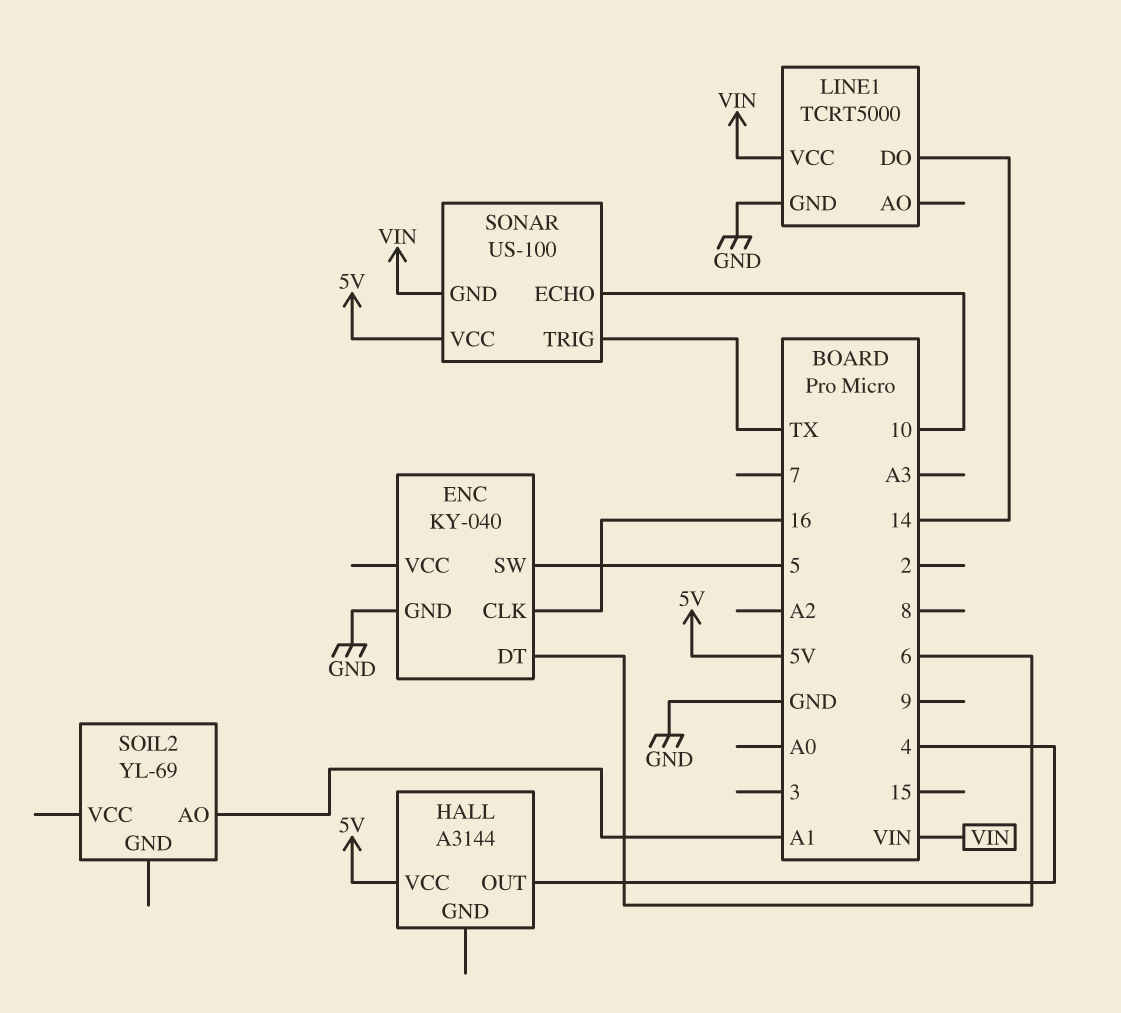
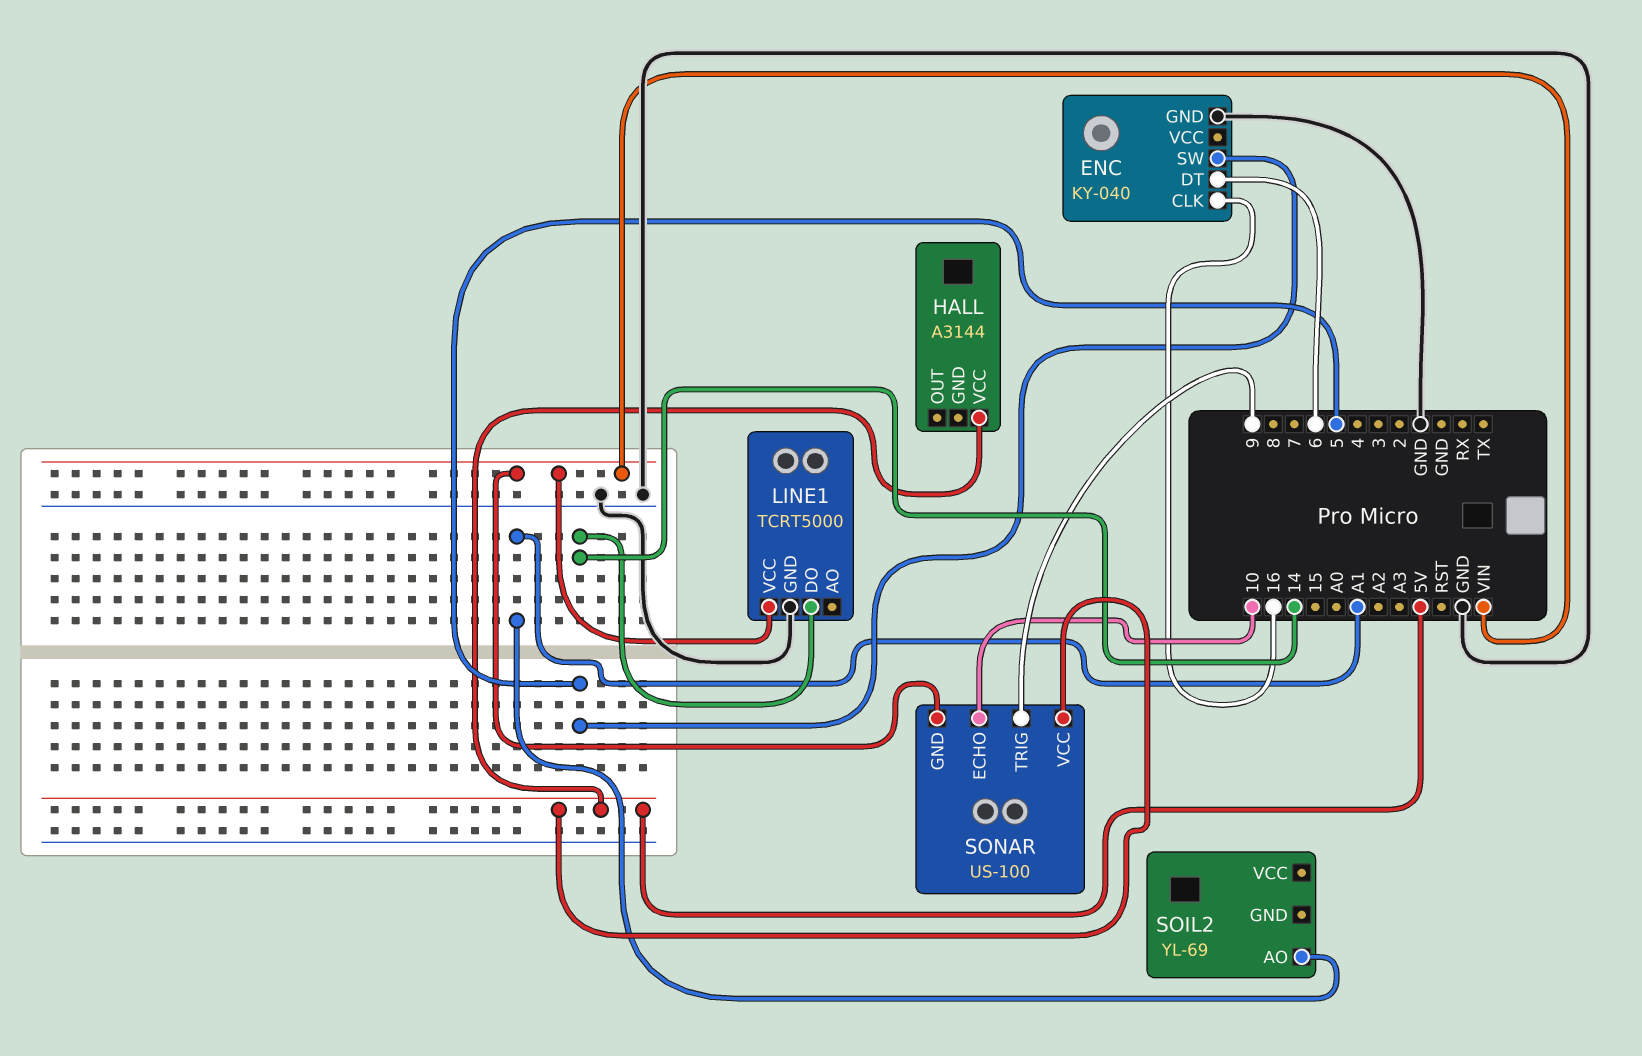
HALL pin OUT: 4 -> none
SONAR pin TRIG: TX -> 9

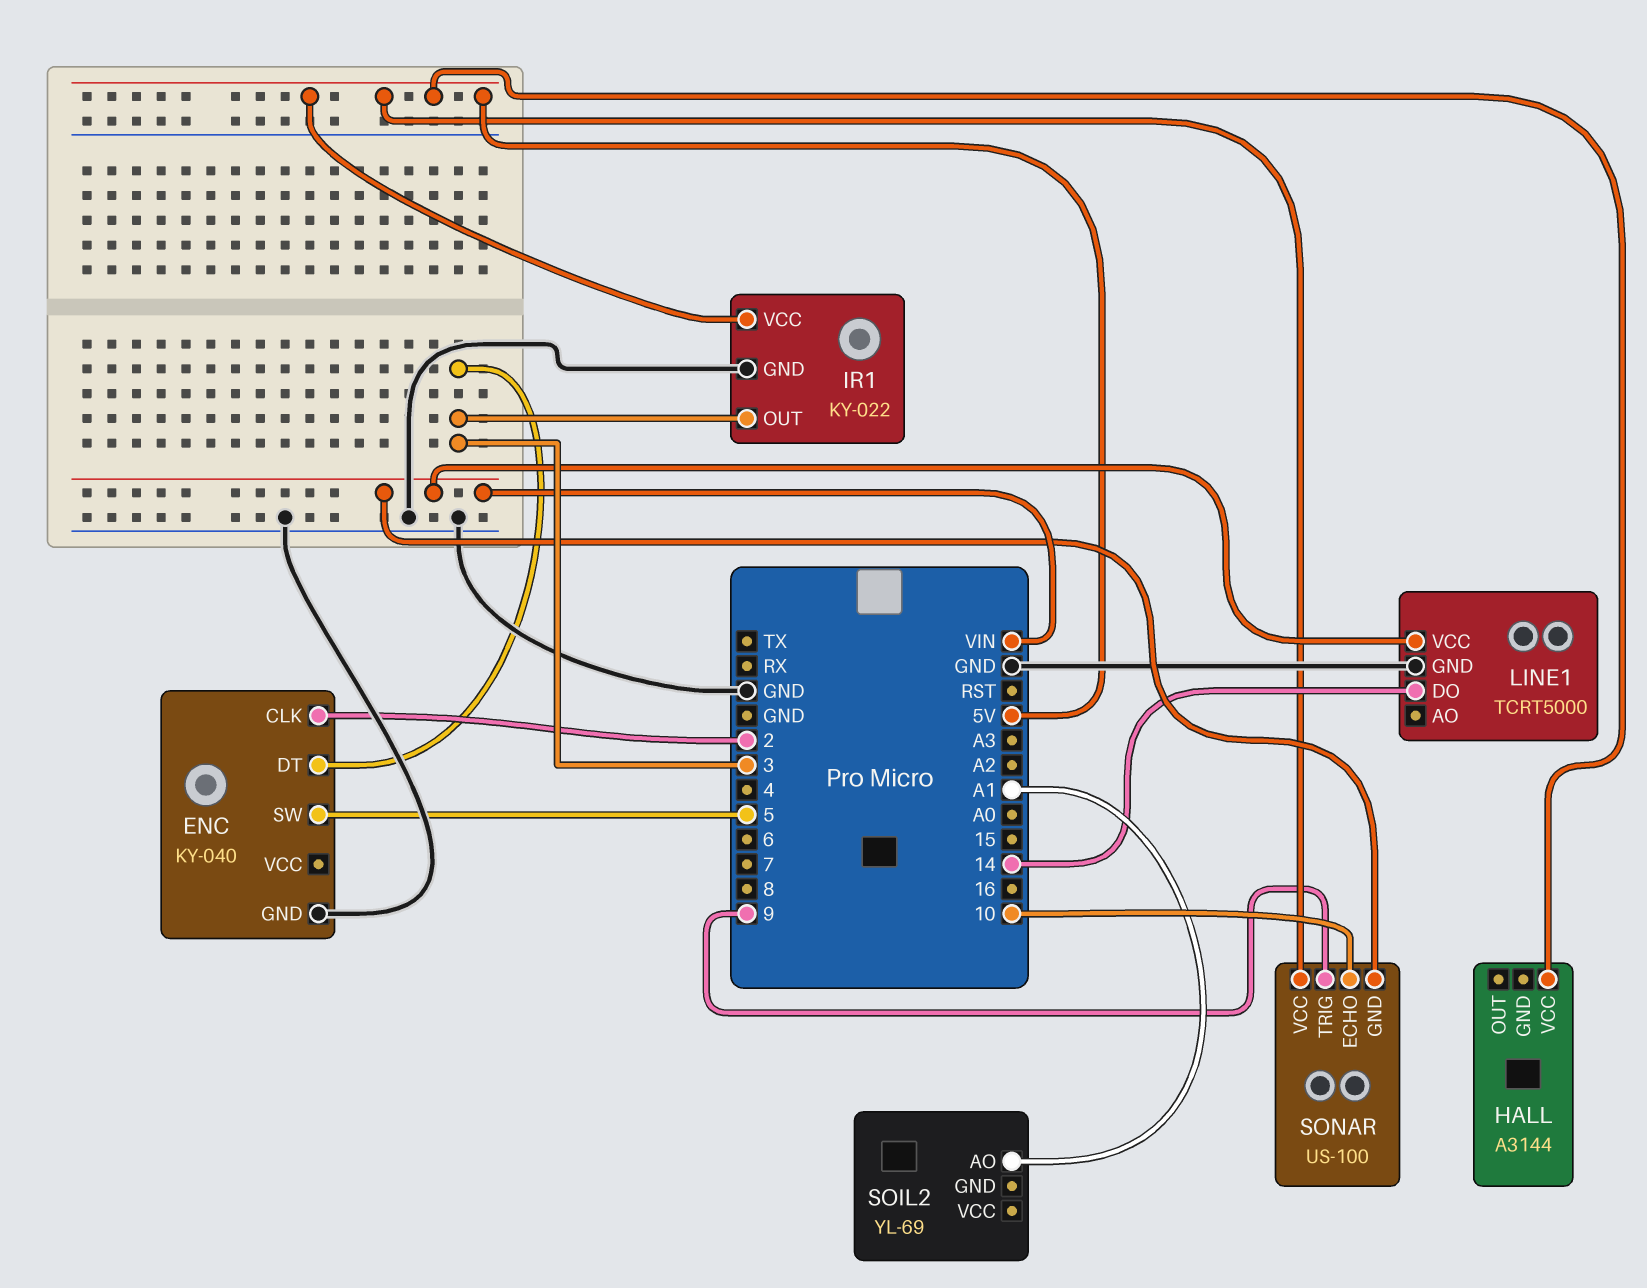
ENC pin CLK: 16 -> 2
ENC pin DT: 6 -> 3
IR1: none -> KY-022
IR1 pin GND: none -> GND
IR1 pin OUT: none -> 3
IR1 pin VCC: none -> 5V

